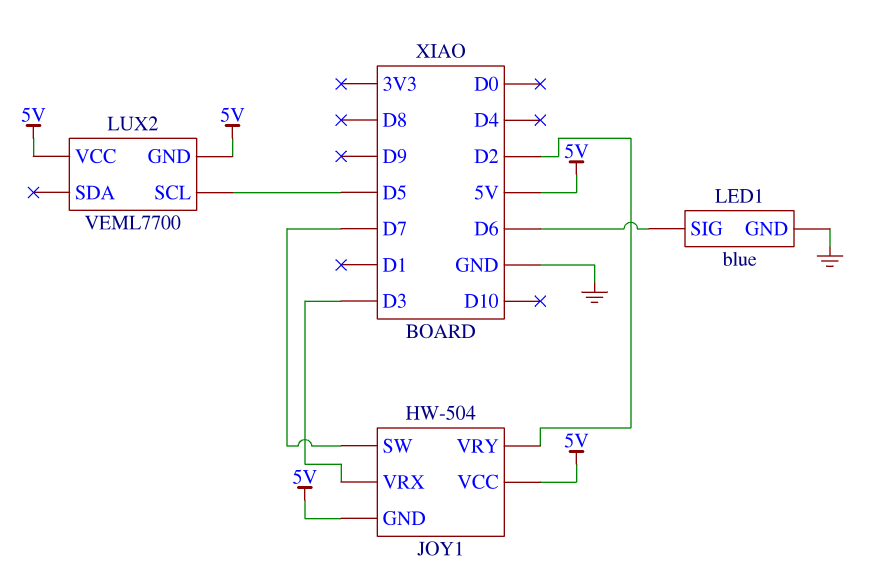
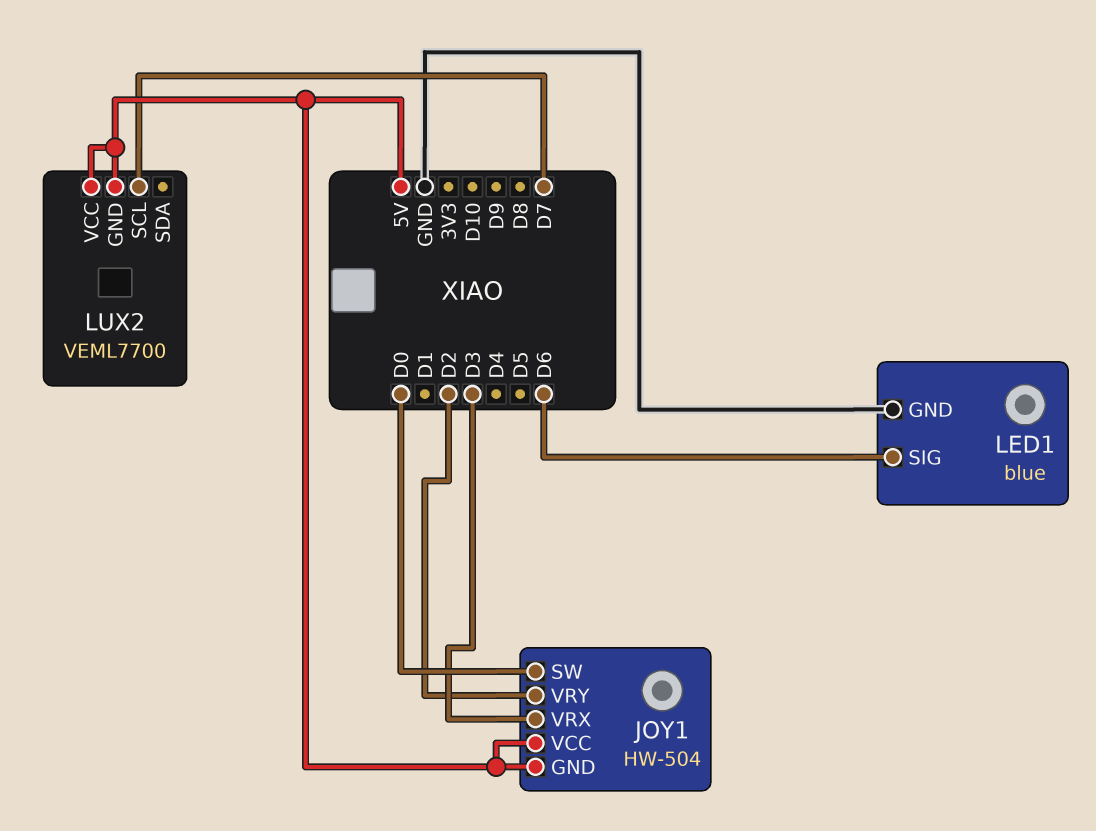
JOY1 pin SW: D7 -> D0
LUX2 pin SCL: D5 -> D7

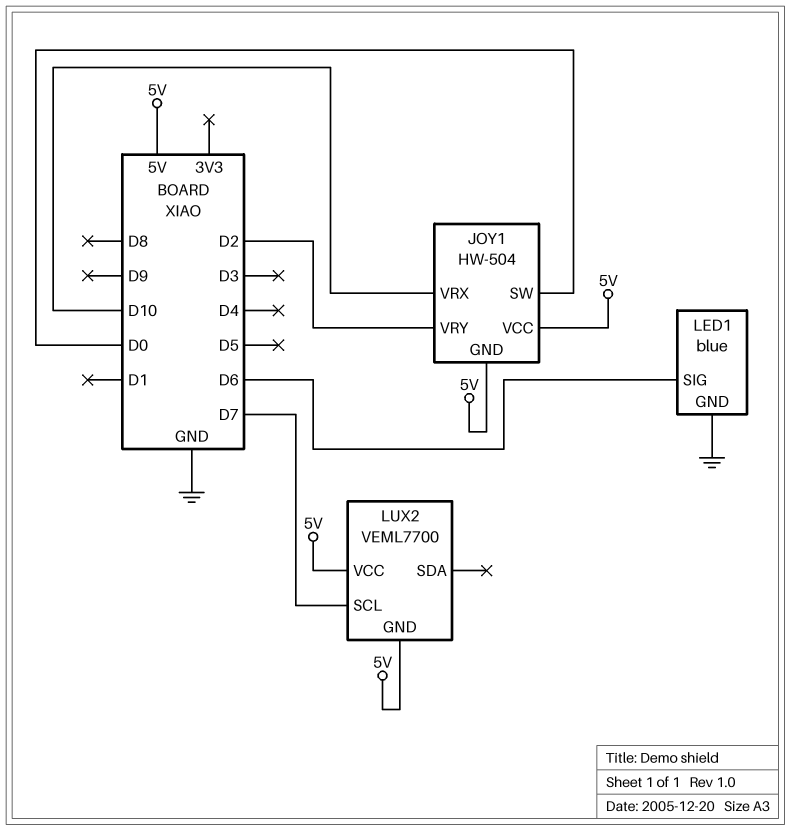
JOY1 pin VRX: D3 -> D10

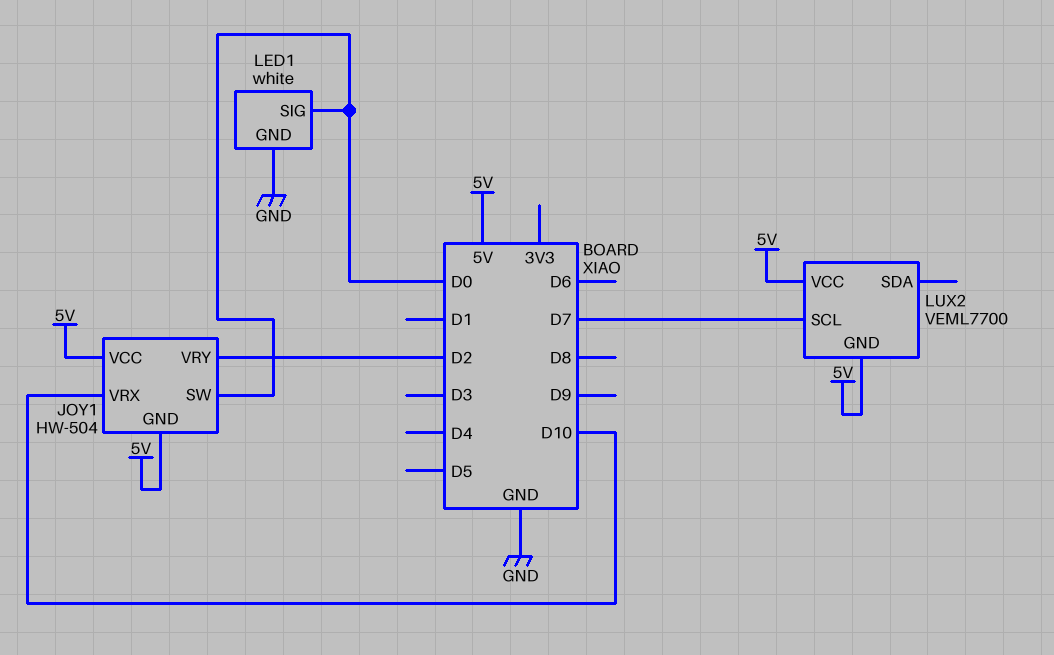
LED1: blue -> white
LED1 pin SIG: D6 -> D0

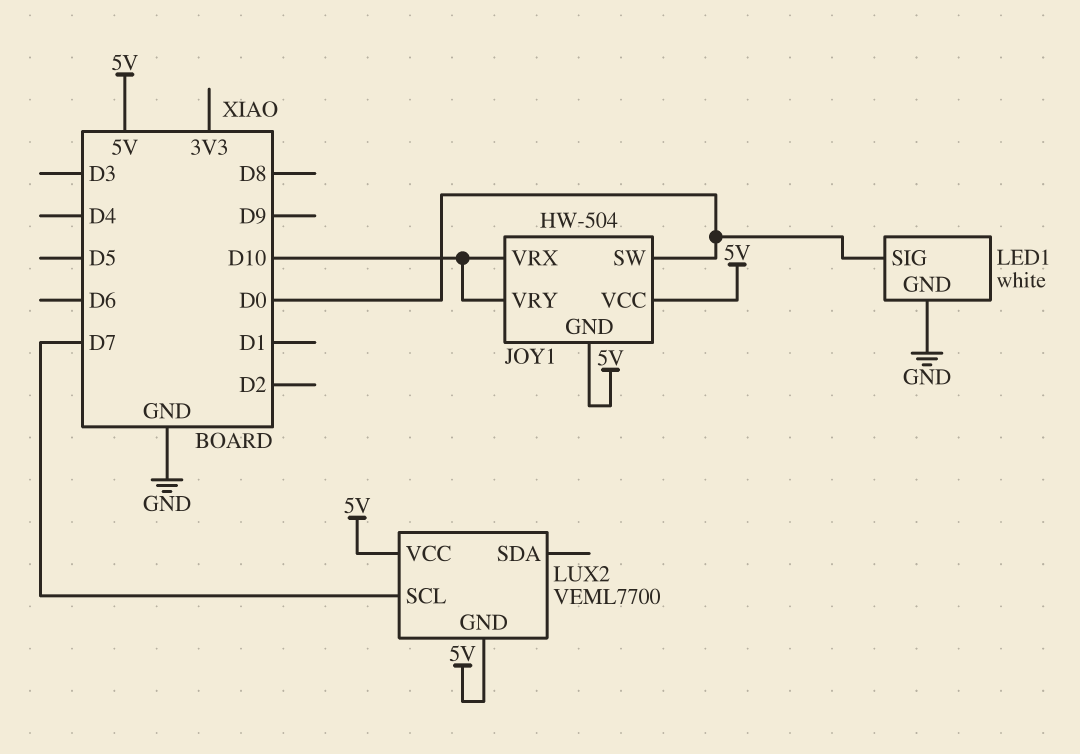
JOY1 pin VRY: D2 -> D10

